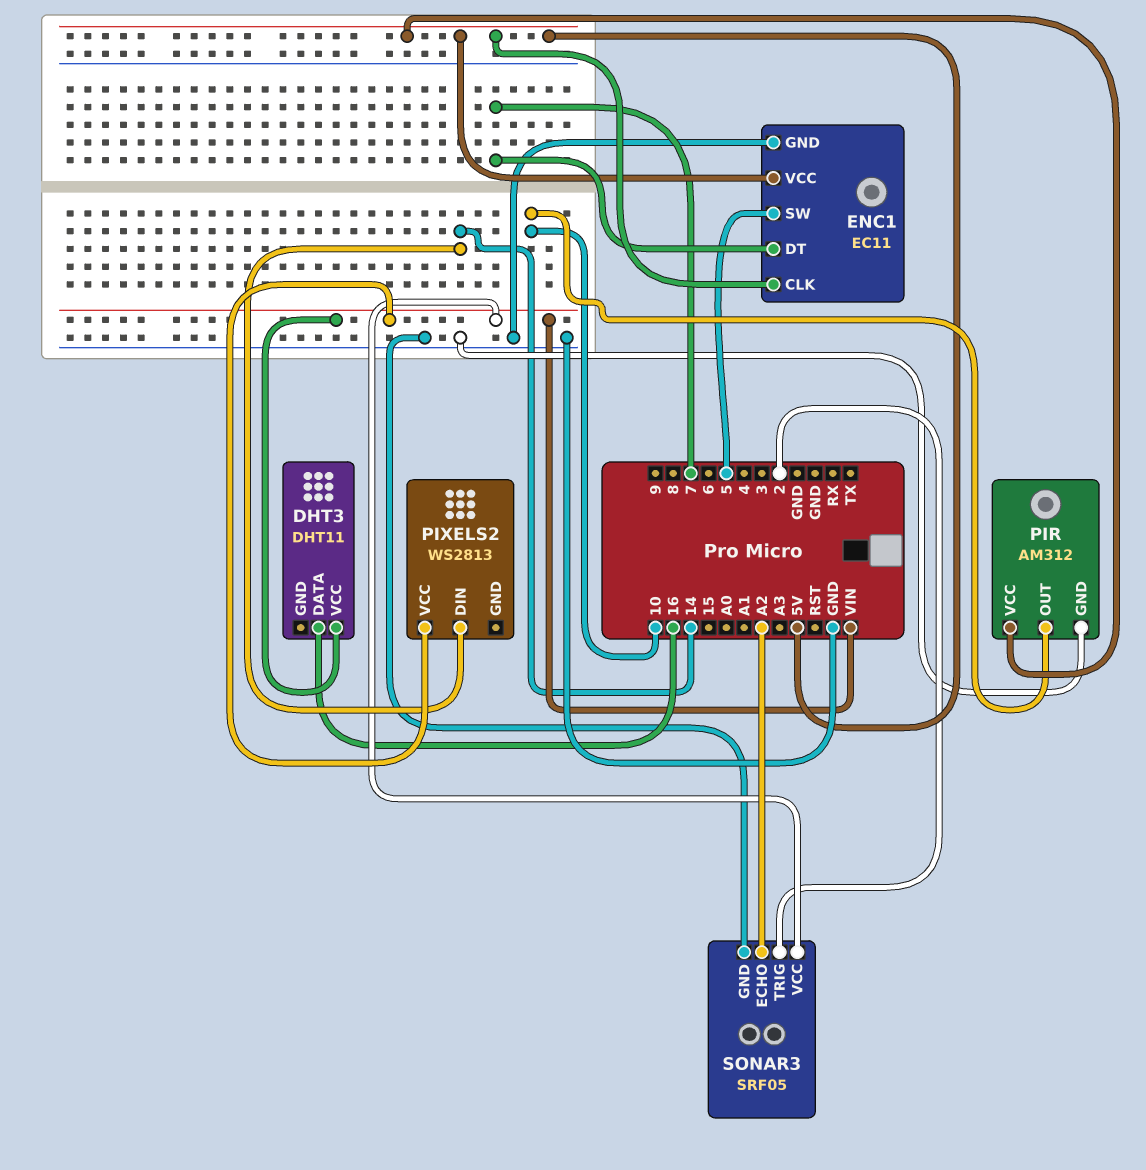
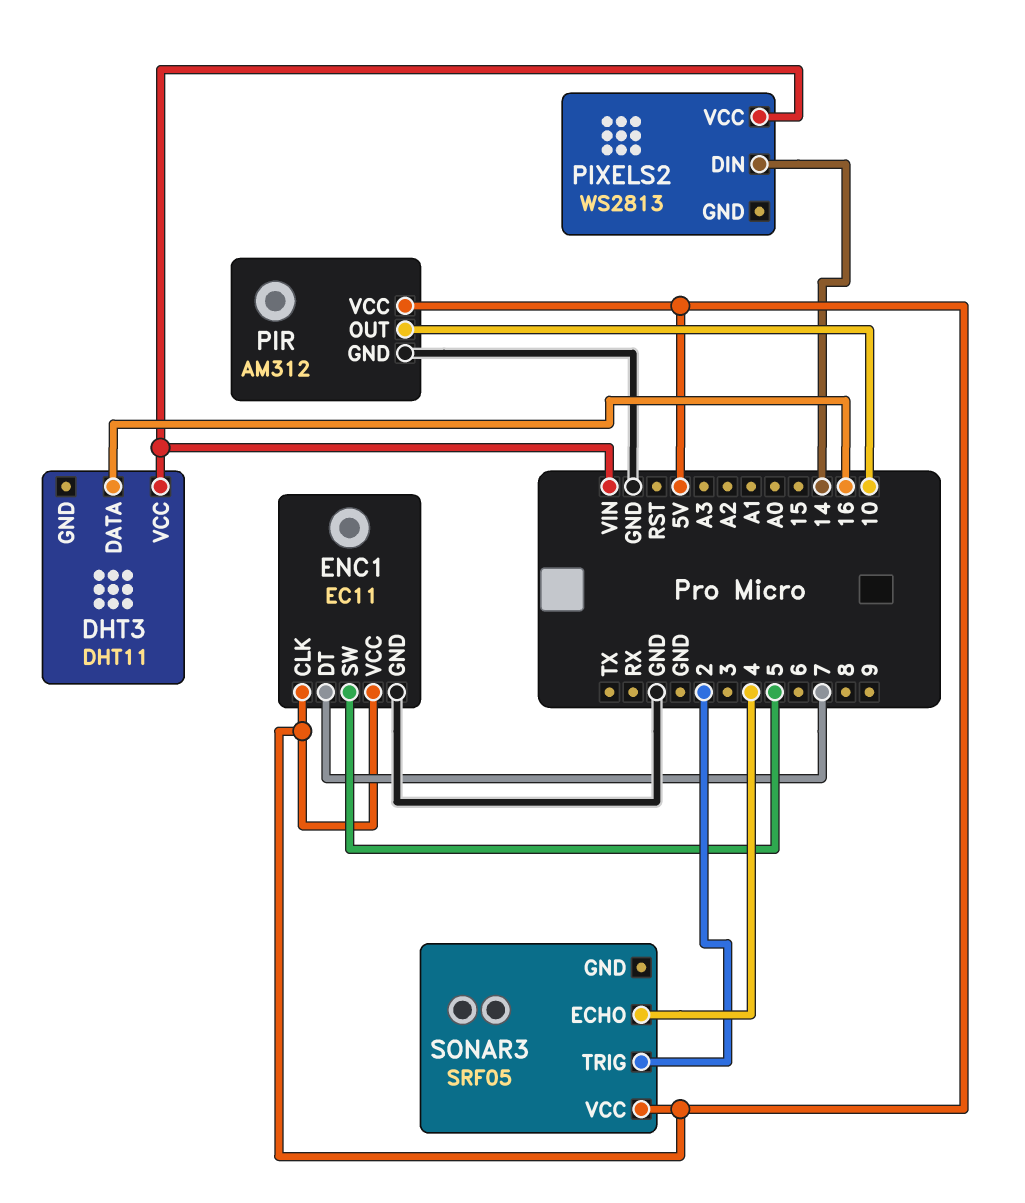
SONAR3 pin ECHO: A2 -> 4
SONAR3 pin GND: GND -> none
SONAR3 pin VCC: VIN -> 5V

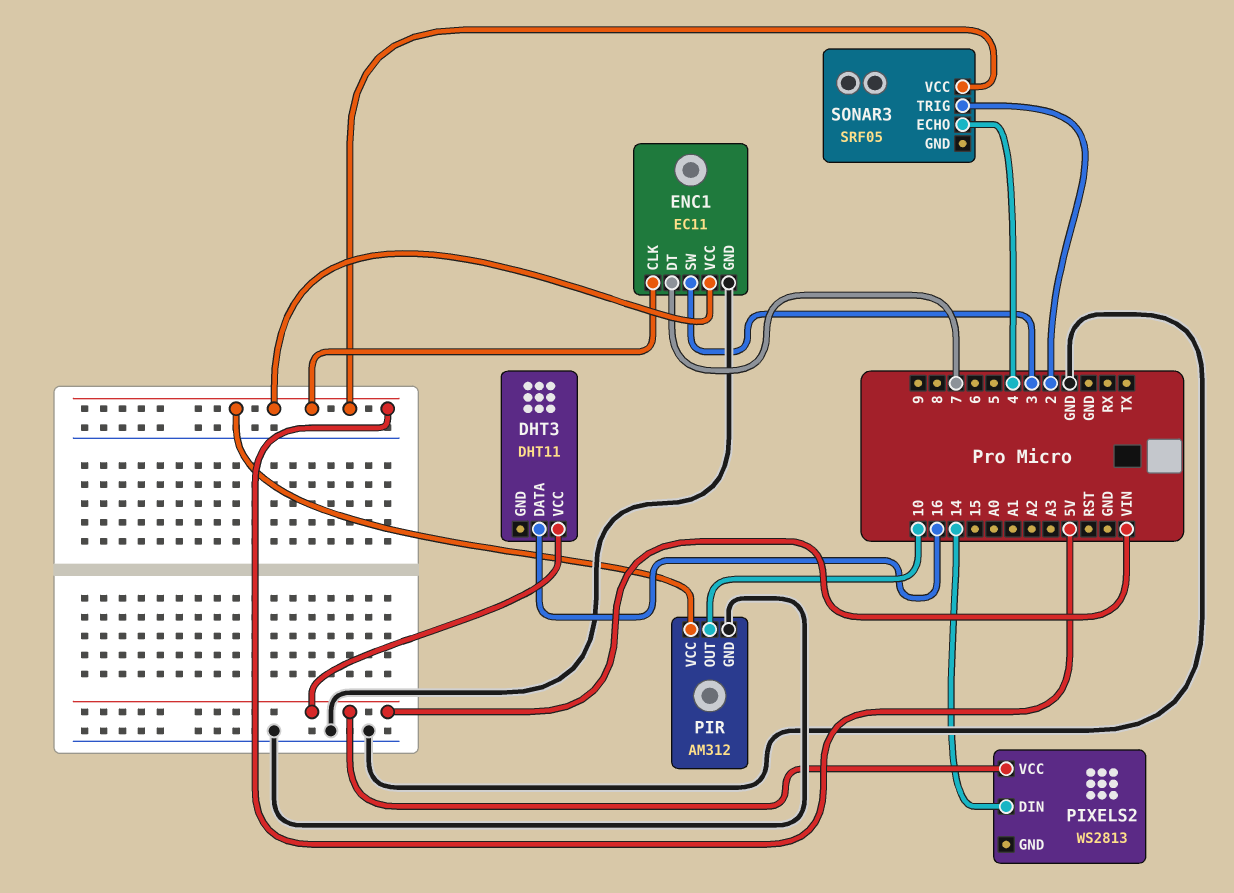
ENC1 pin SW: 5 -> 3

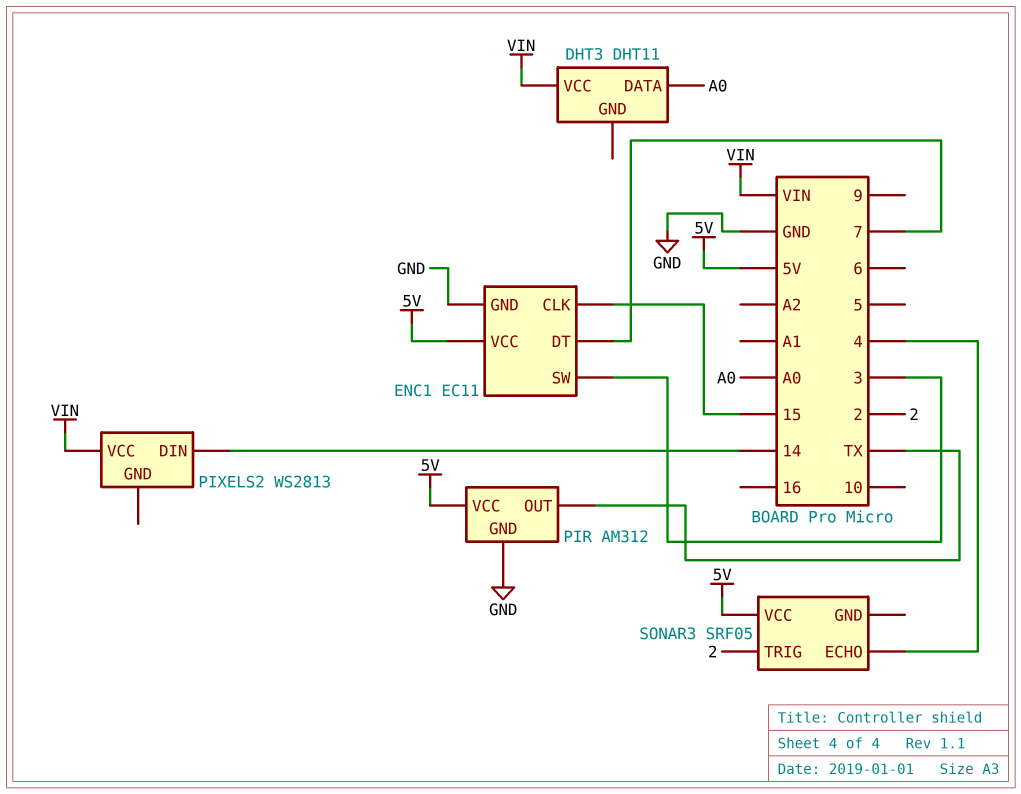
DHT3 pin DATA: 16 -> A0
ENC1 pin CLK: 5V -> 15
PIR pin OUT: 10 -> TX

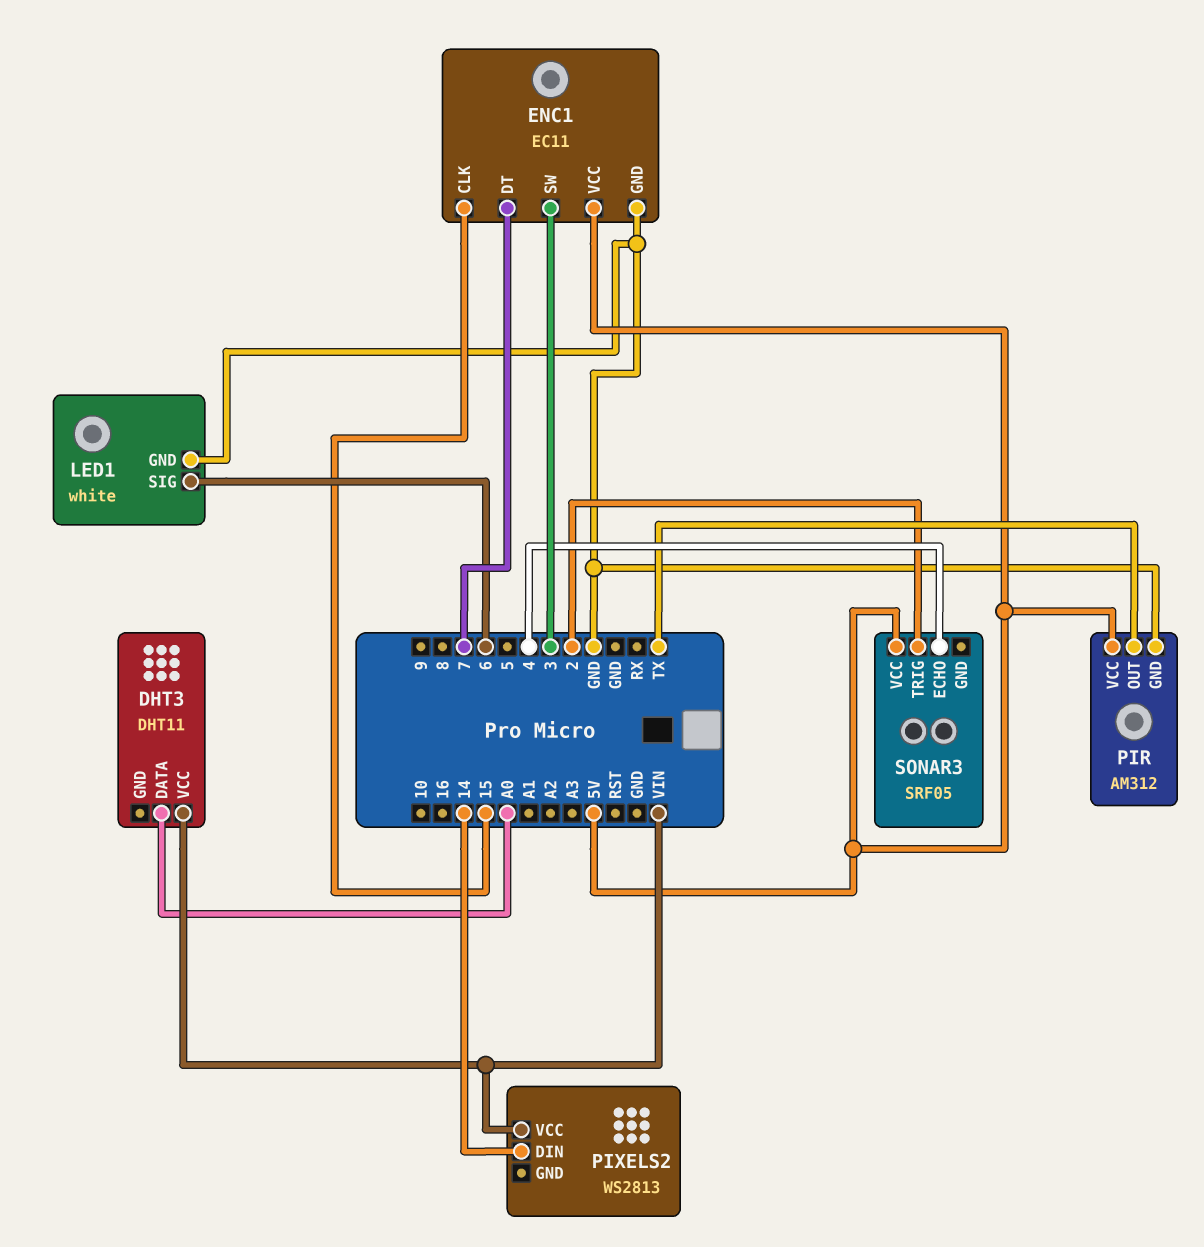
LED1: none -> white
LED1 pin GND: none -> GND
LED1 pin SIG: none -> 6

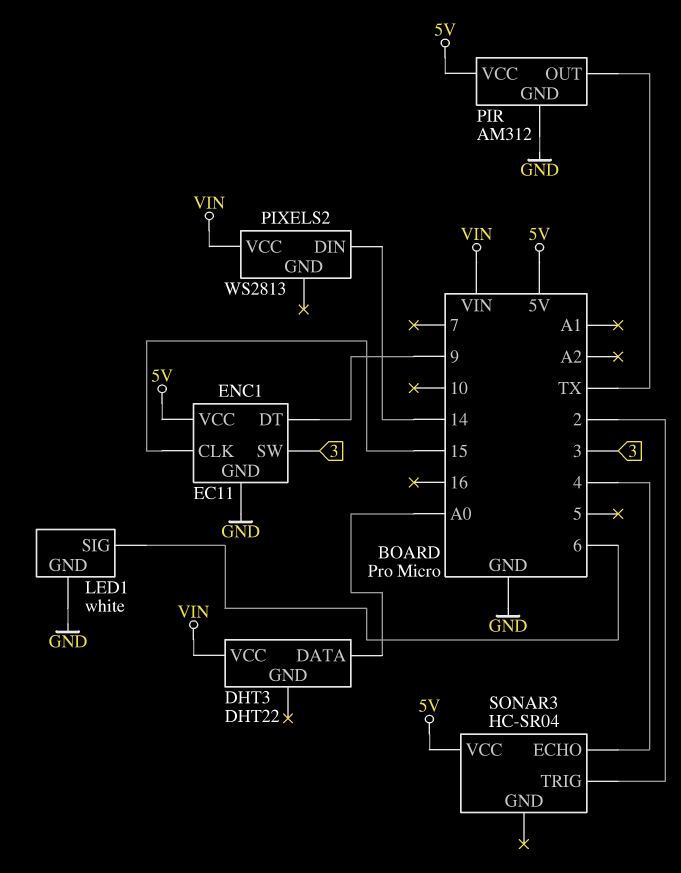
DHT3: DHT11 -> DHT22
ENC1 pin DT: 7 -> 9
SONAR3: SRF05 -> HC-SR04

